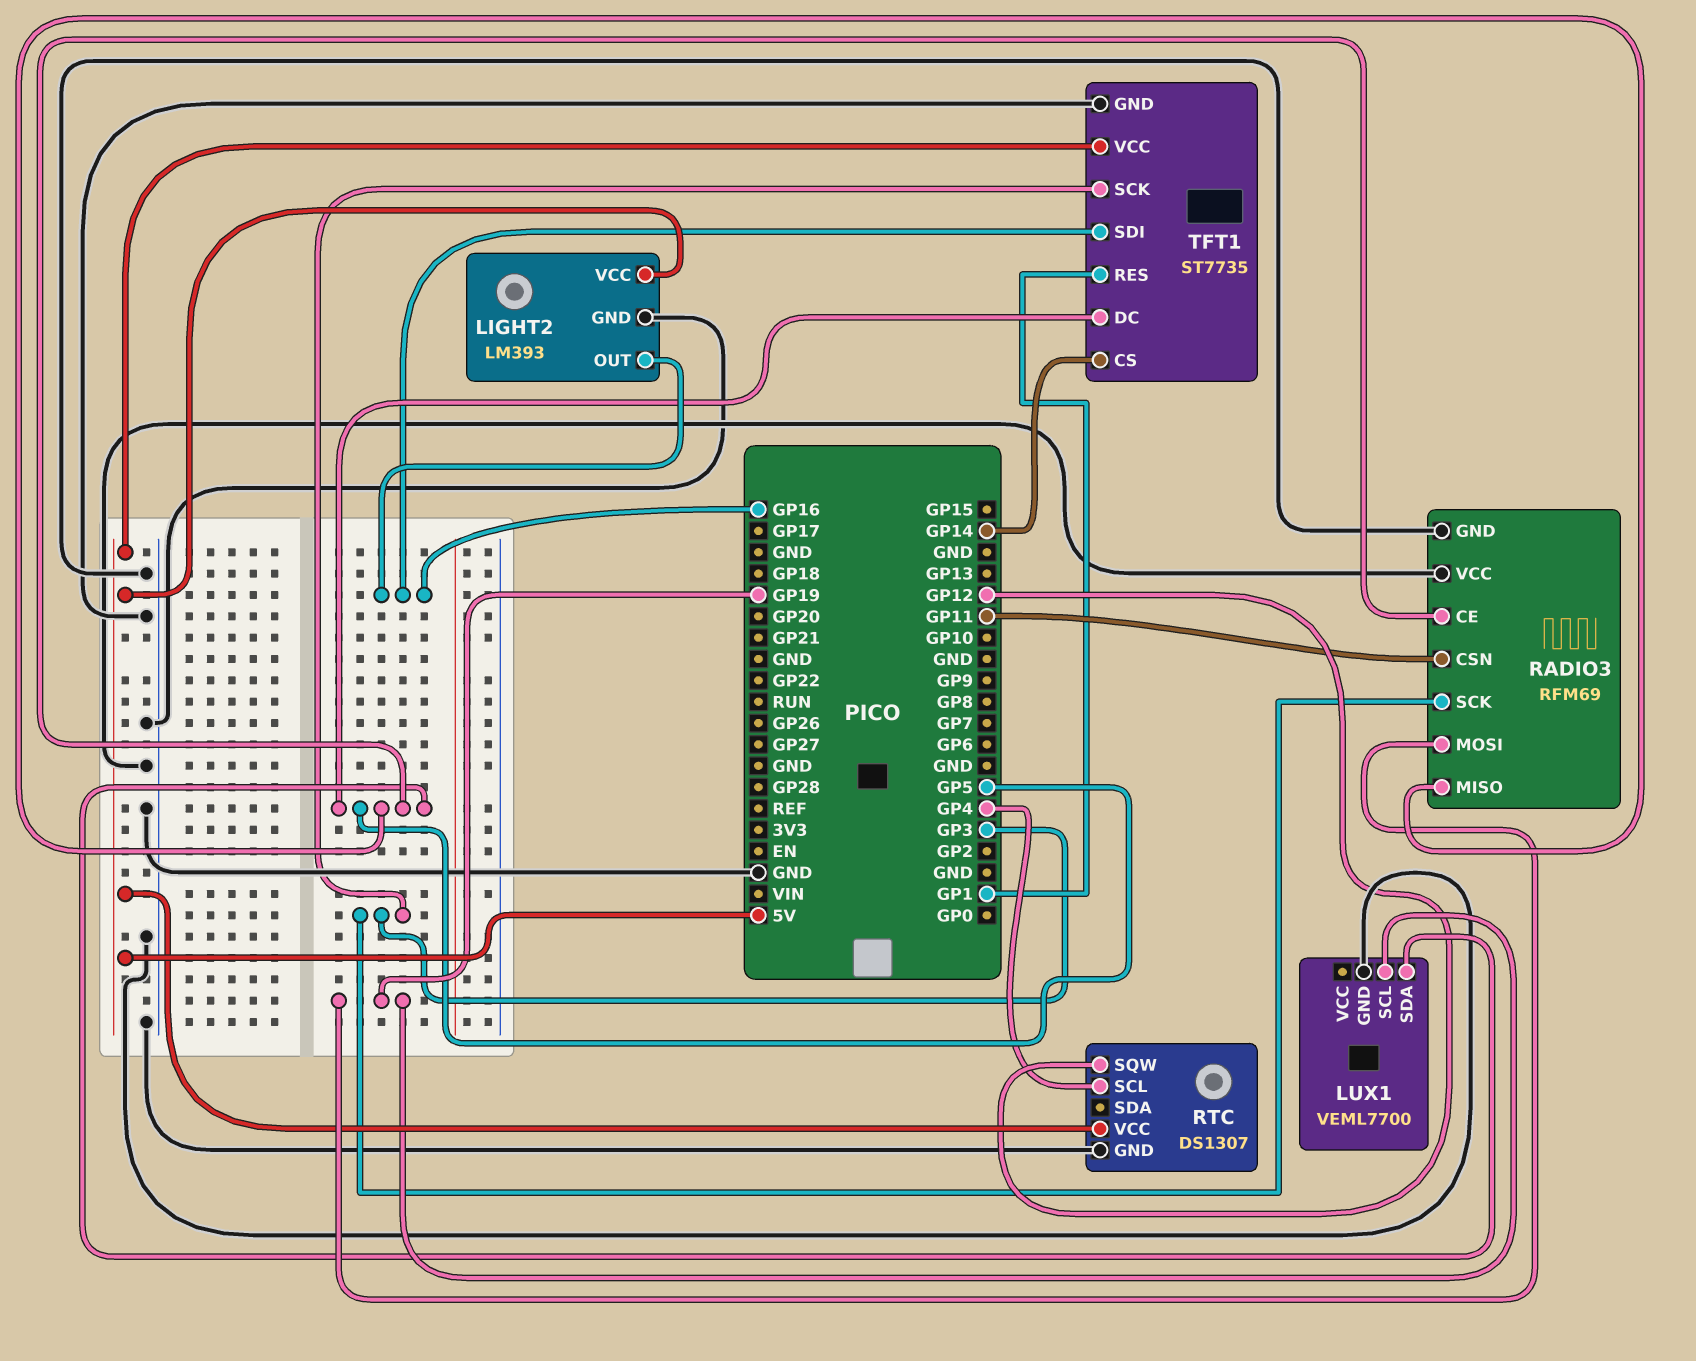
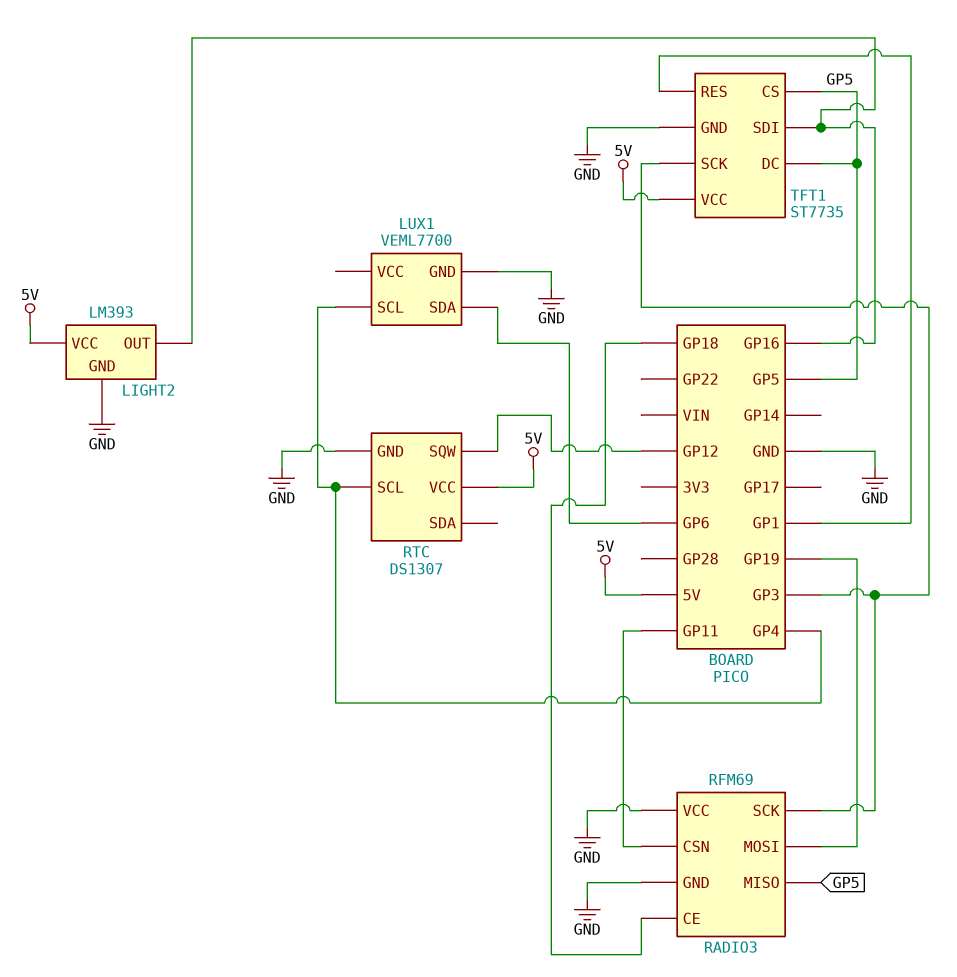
LUX1 pin SCL: GP19 -> GP4
LUX1 pin SDA: GP5 -> GP6
RADIO3 pin CE: GP5 -> GP18
TFT1 pin CS: GP14 -> GP5

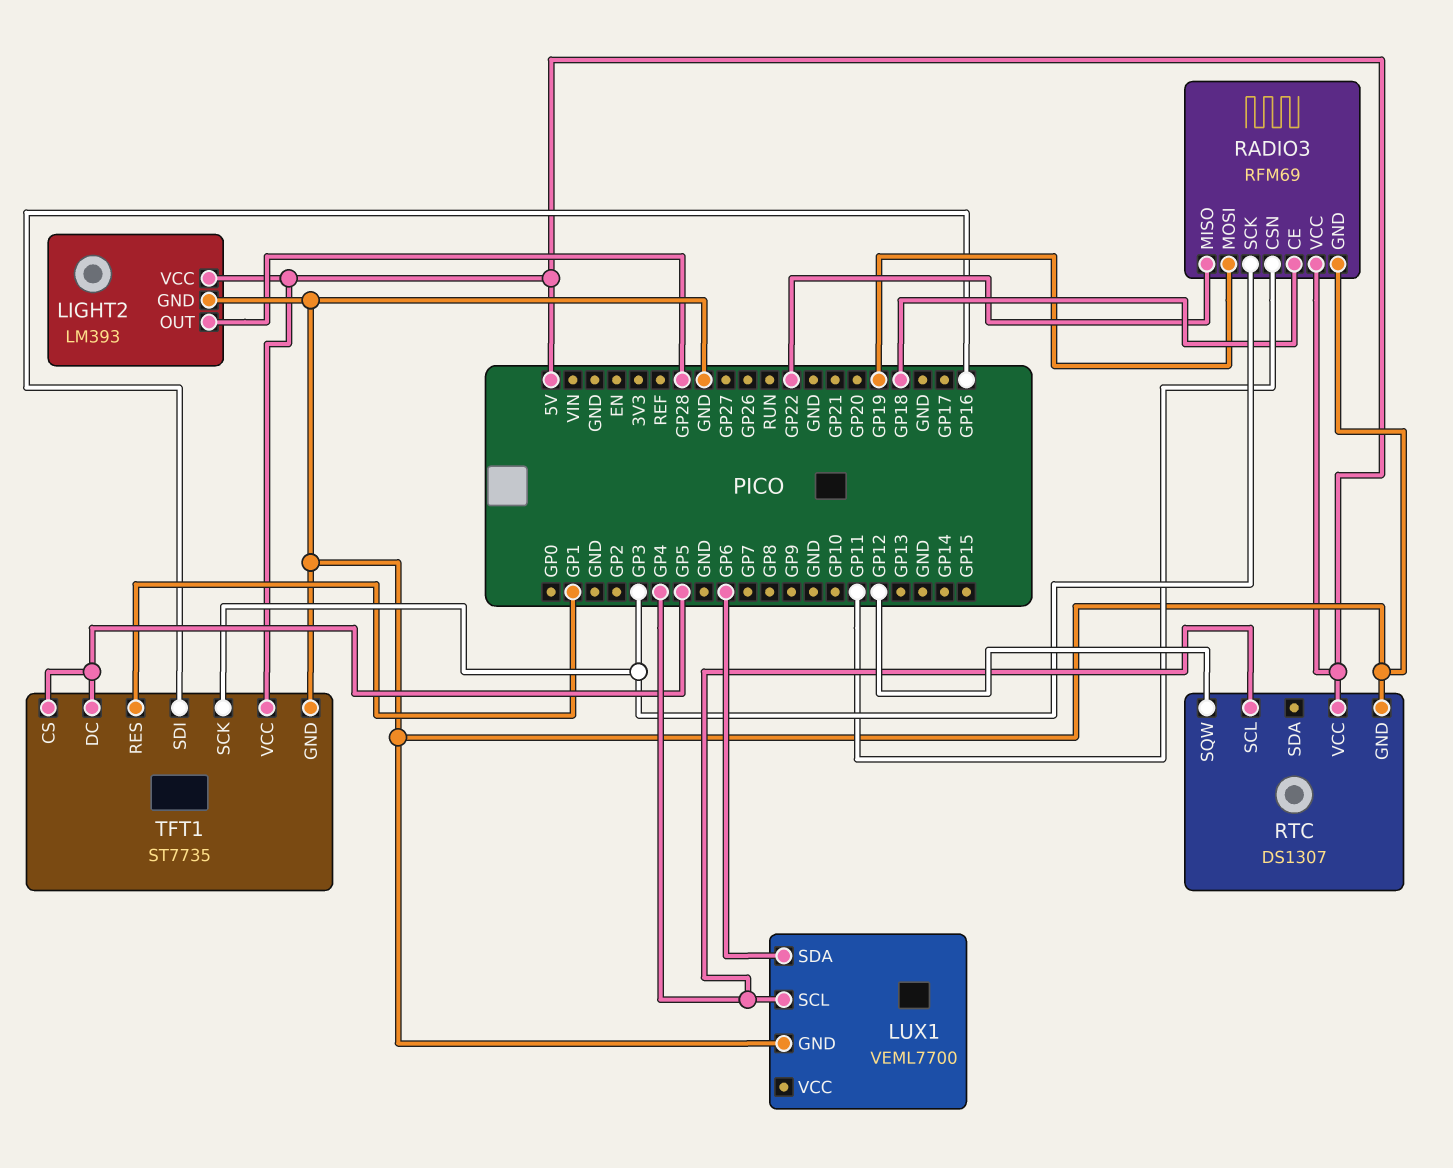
LIGHT2 pin OUT: GP16 -> GP28
RADIO3 pin MISO: GP5 -> GP22
RADIO3 pin VCC: GND -> 5V

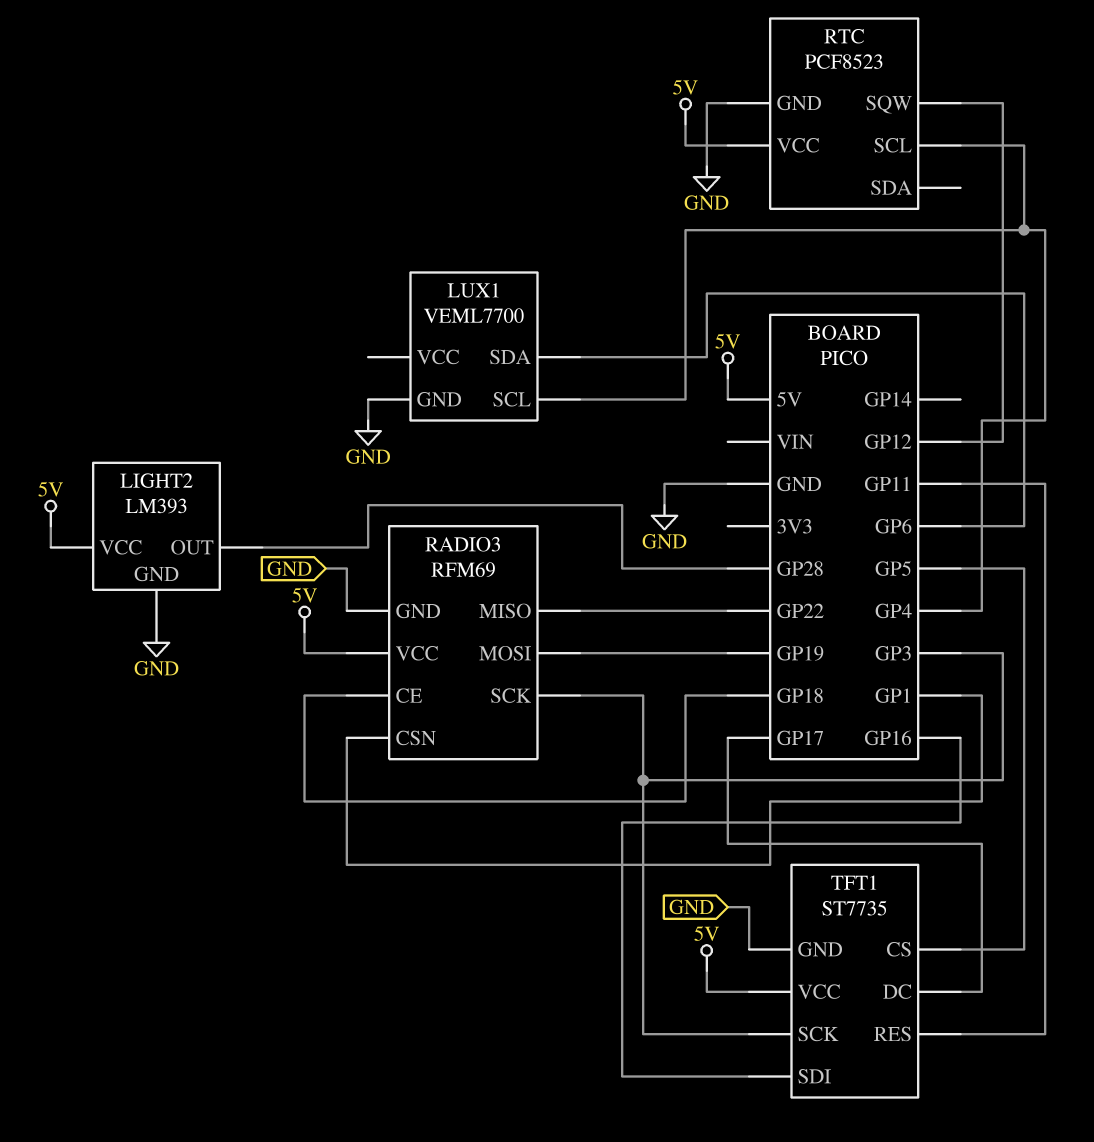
RADIO3 pin CSN: GP11 -> GP1
RTC: DS1307 -> PCF8523
TFT1 pin DC: GP5 -> GP17
TFT1 pin RES: GP1 -> GP11

